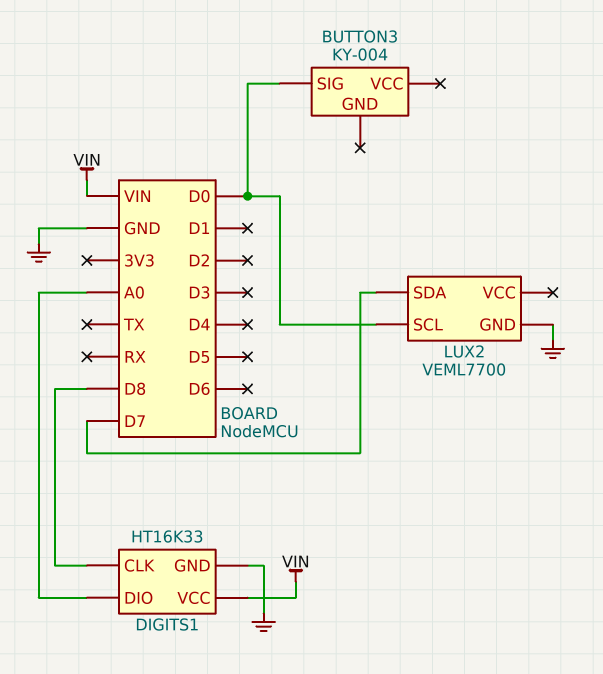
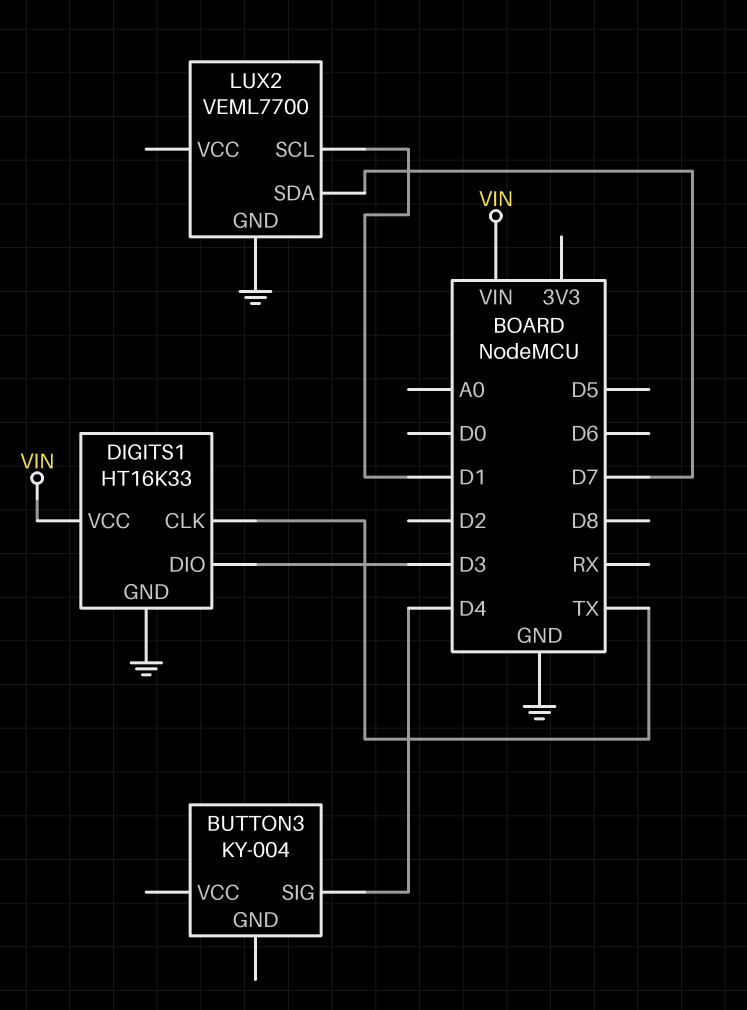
BUTTON3 pin SIG: D0 -> D4
DIGITS1 pin CLK: D8 -> TX
DIGITS1 pin DIO: A0 -> D3
LUX2 pin SCL: D0 -> D1

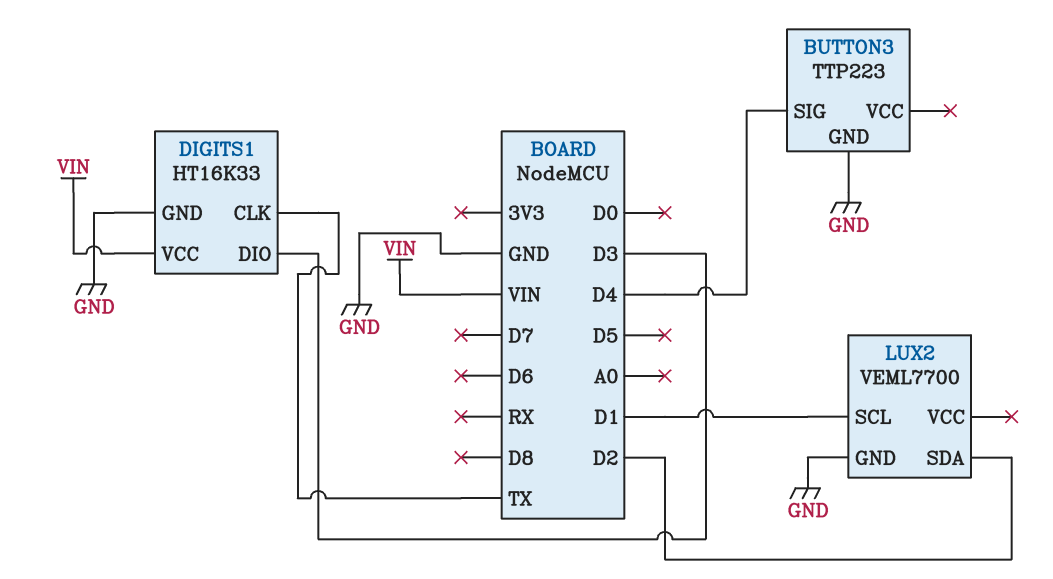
BUTTON3: KY-004 -> TTP223
BUTTON3 pin GND: none -> GND
LUX2 pin SDA: D7 -> D2

